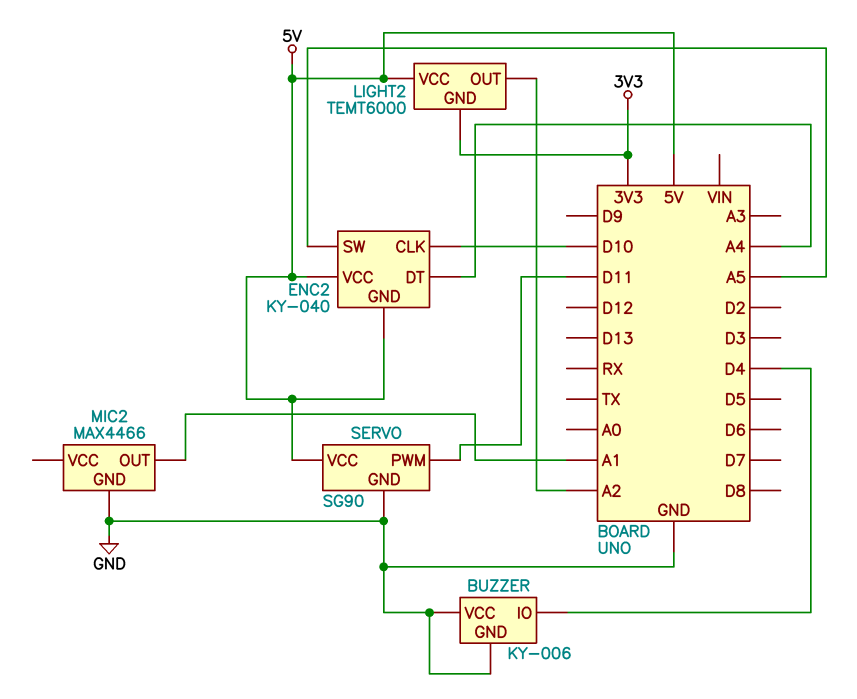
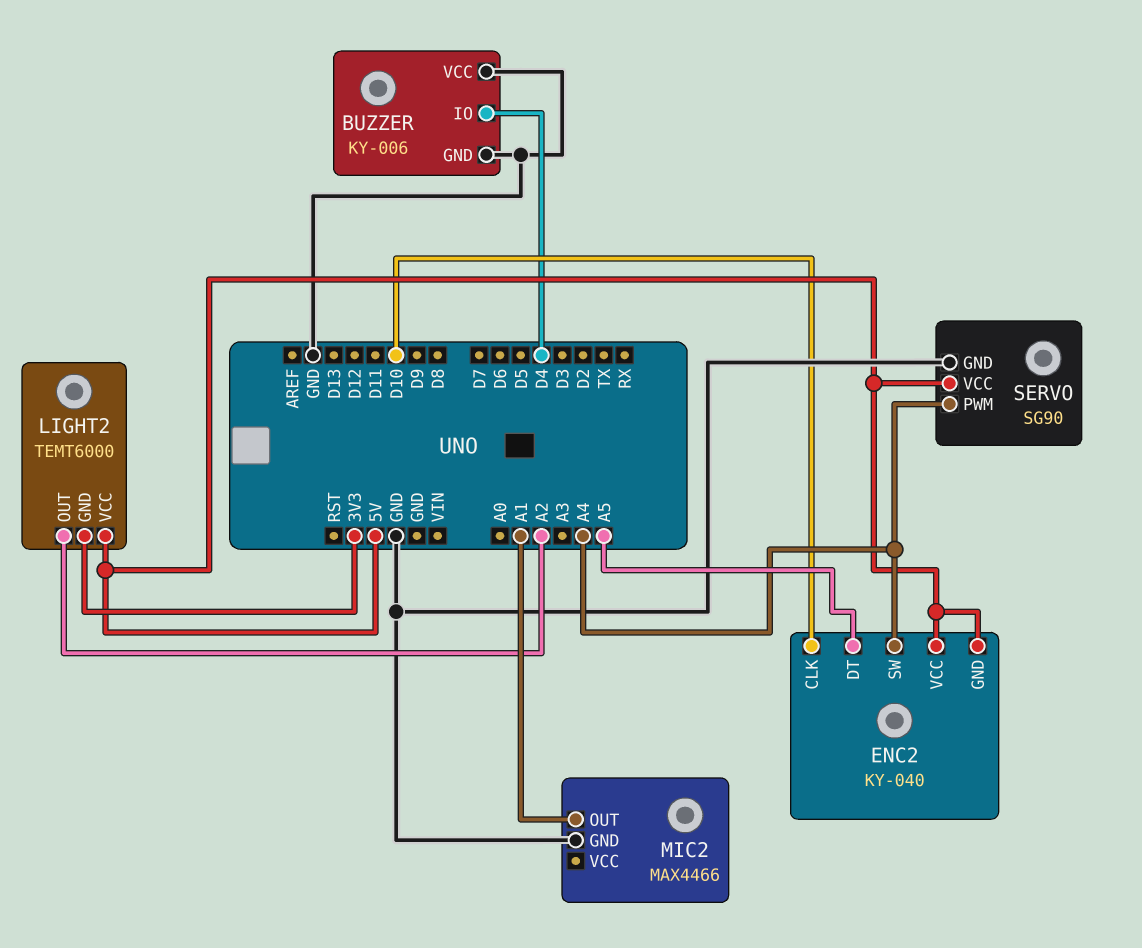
ENC2 pin DT: A4 -> A5
ENC2 pin SW: A5 -> A4
SERVO pin PWM: D11 -> A4

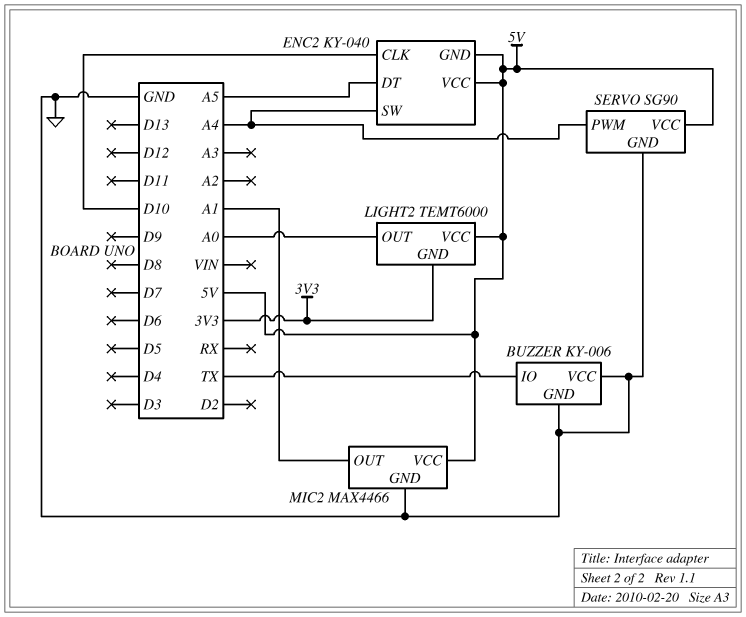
BUZZER pin IO: D4 -> TX
LIGHT2 pin OUT: A2 -> A0
MIC2 pin VCC: none -> 5V

